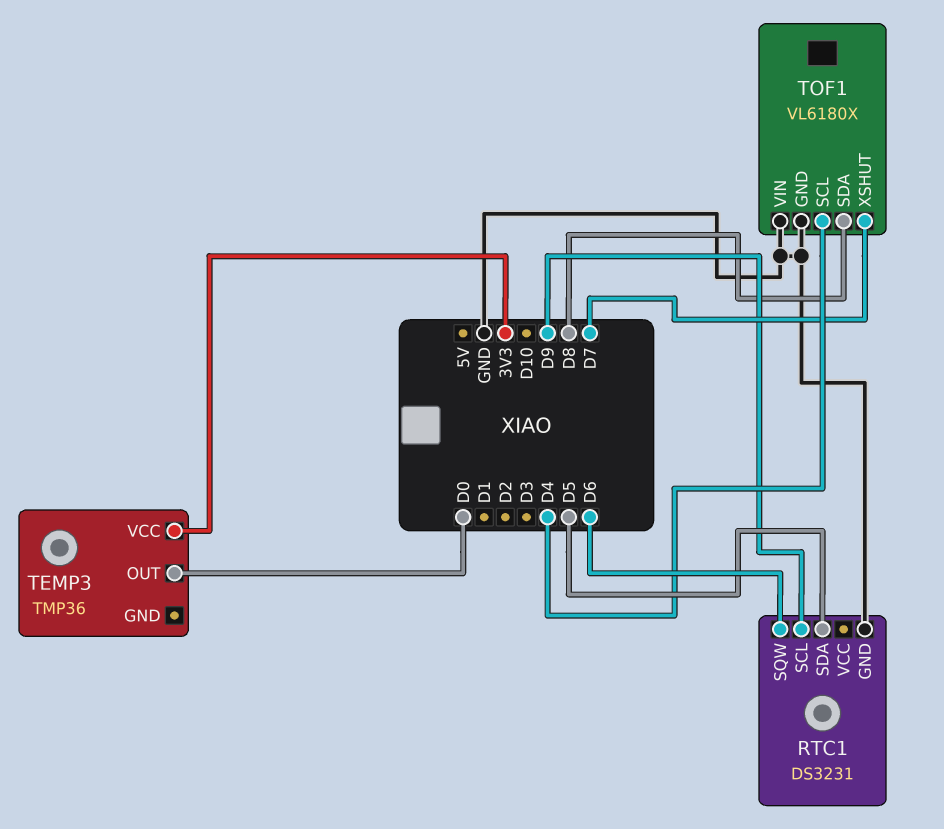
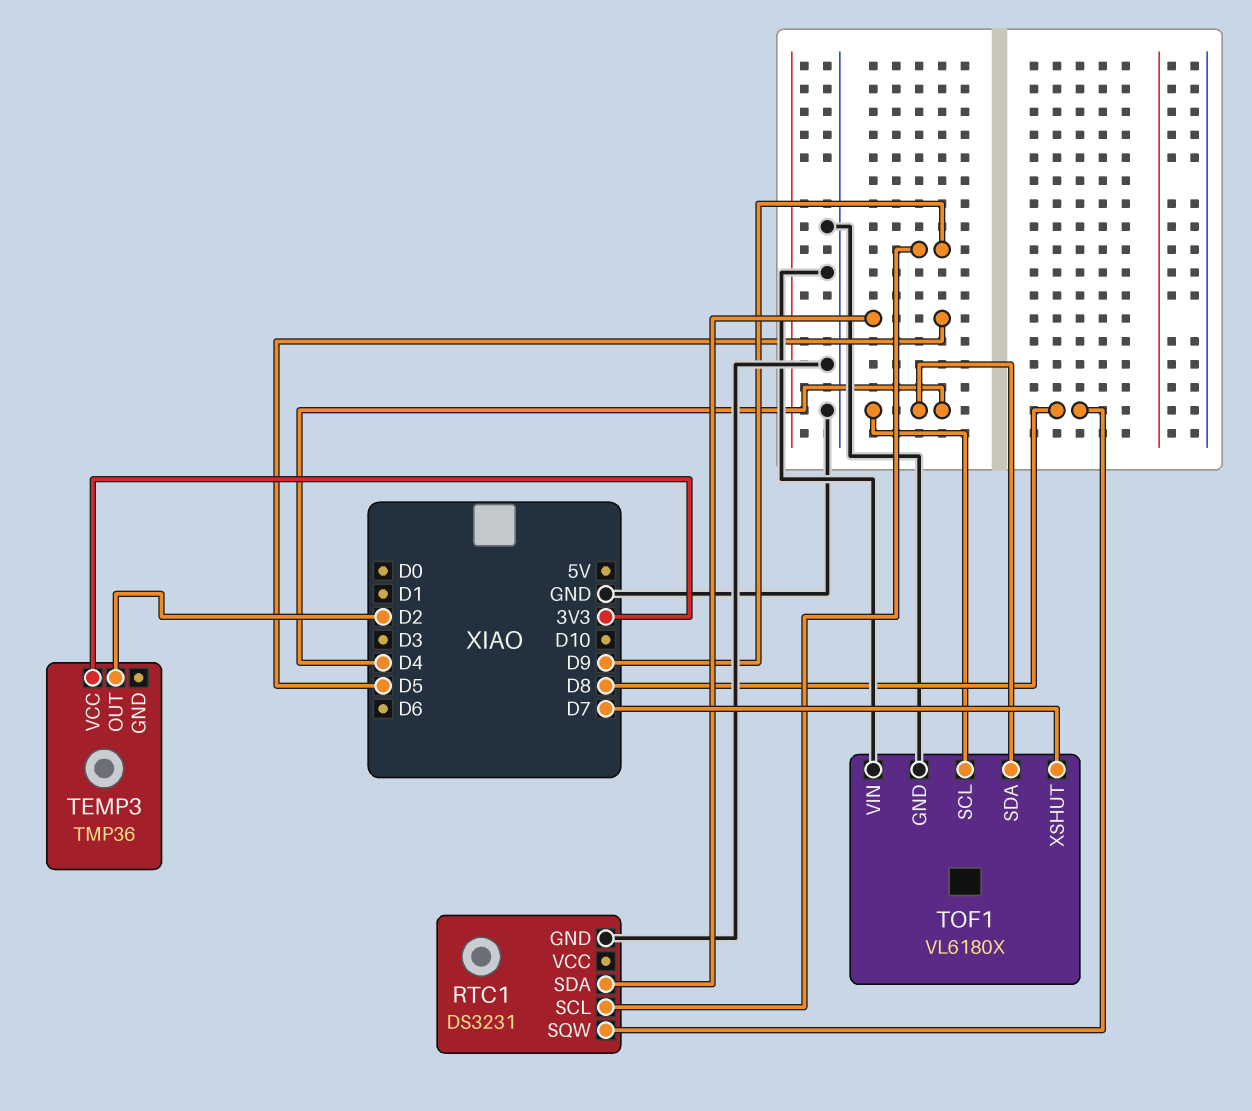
RTC1 pin SQW: D6 -> D8
TEMP3 pin OUT: D0 -> D2
TOF1 pin SDA: D8 -> D4

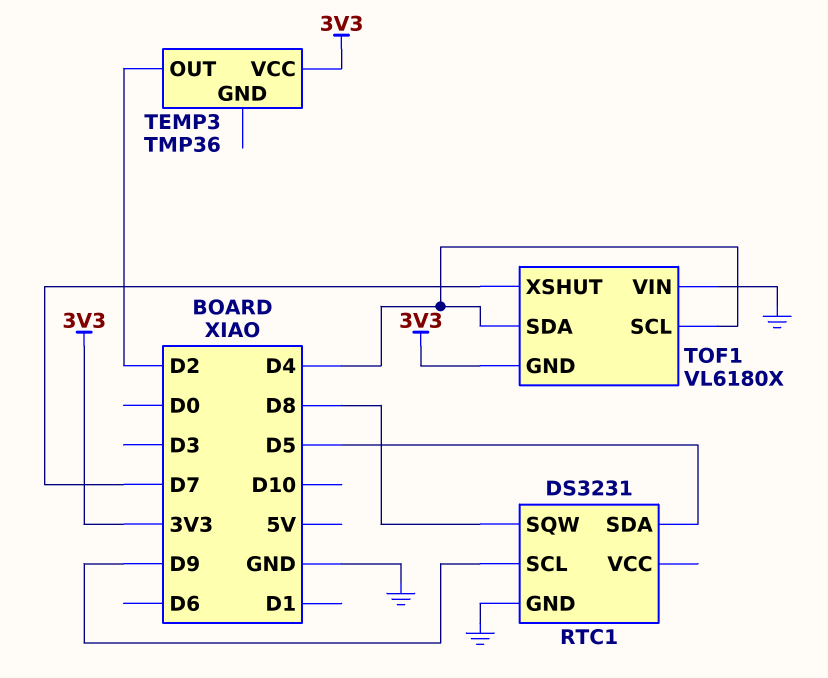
TOF1 pin GND: GND -> 3V3

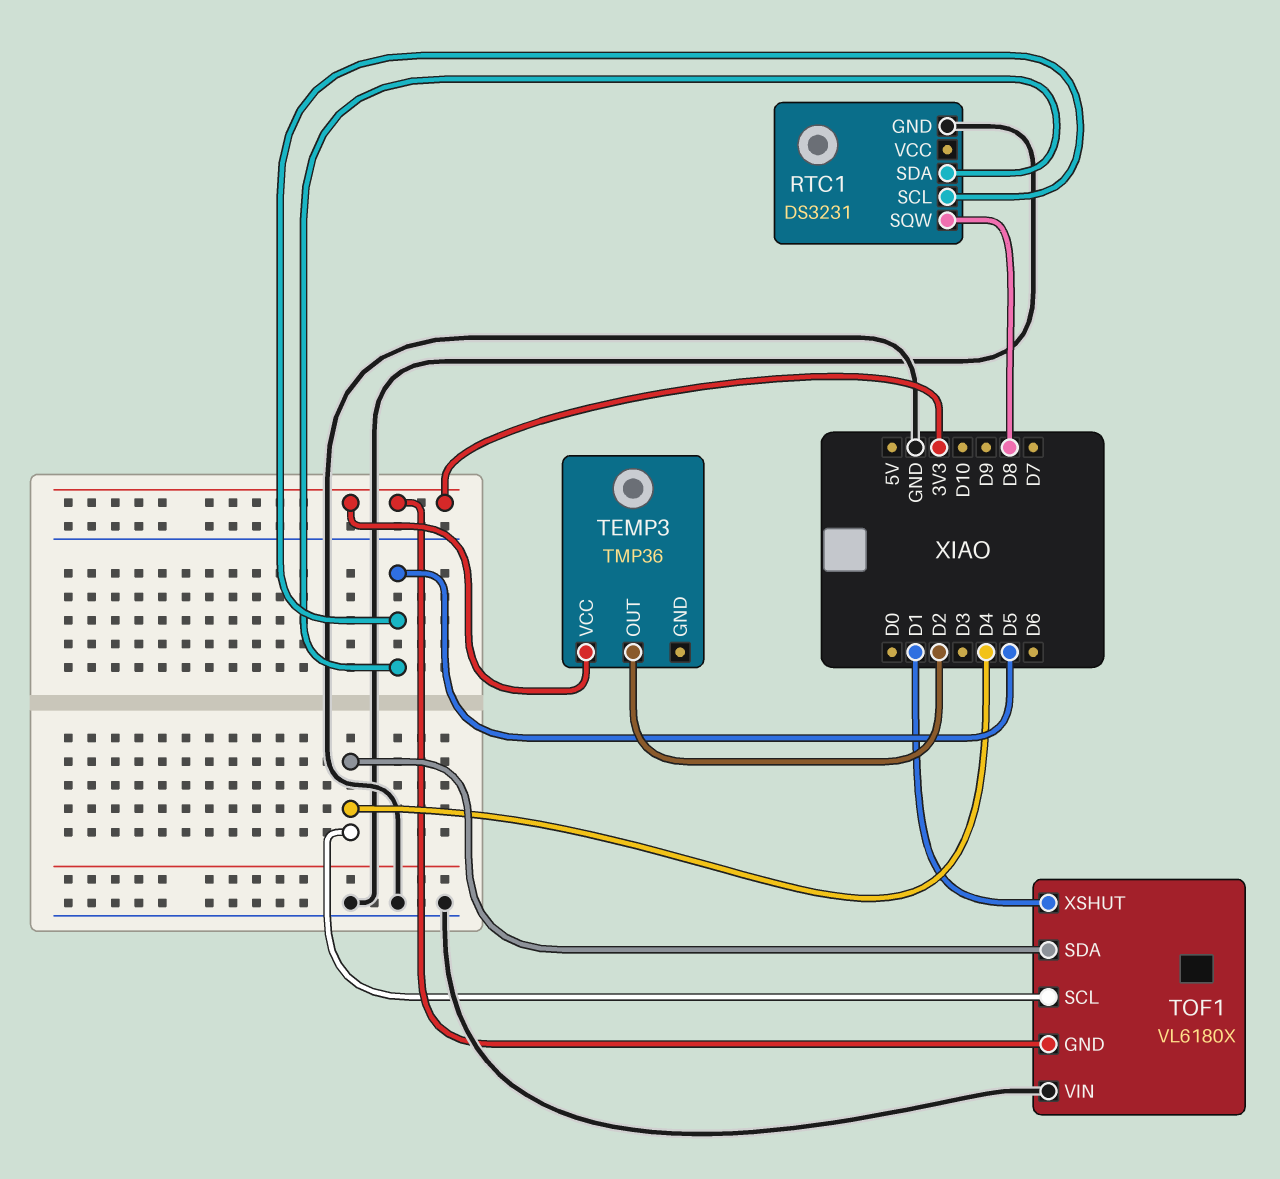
RTC1 pin SCL: D9 -> D5
TOF1 pin XSHUT: D7 -> D1

